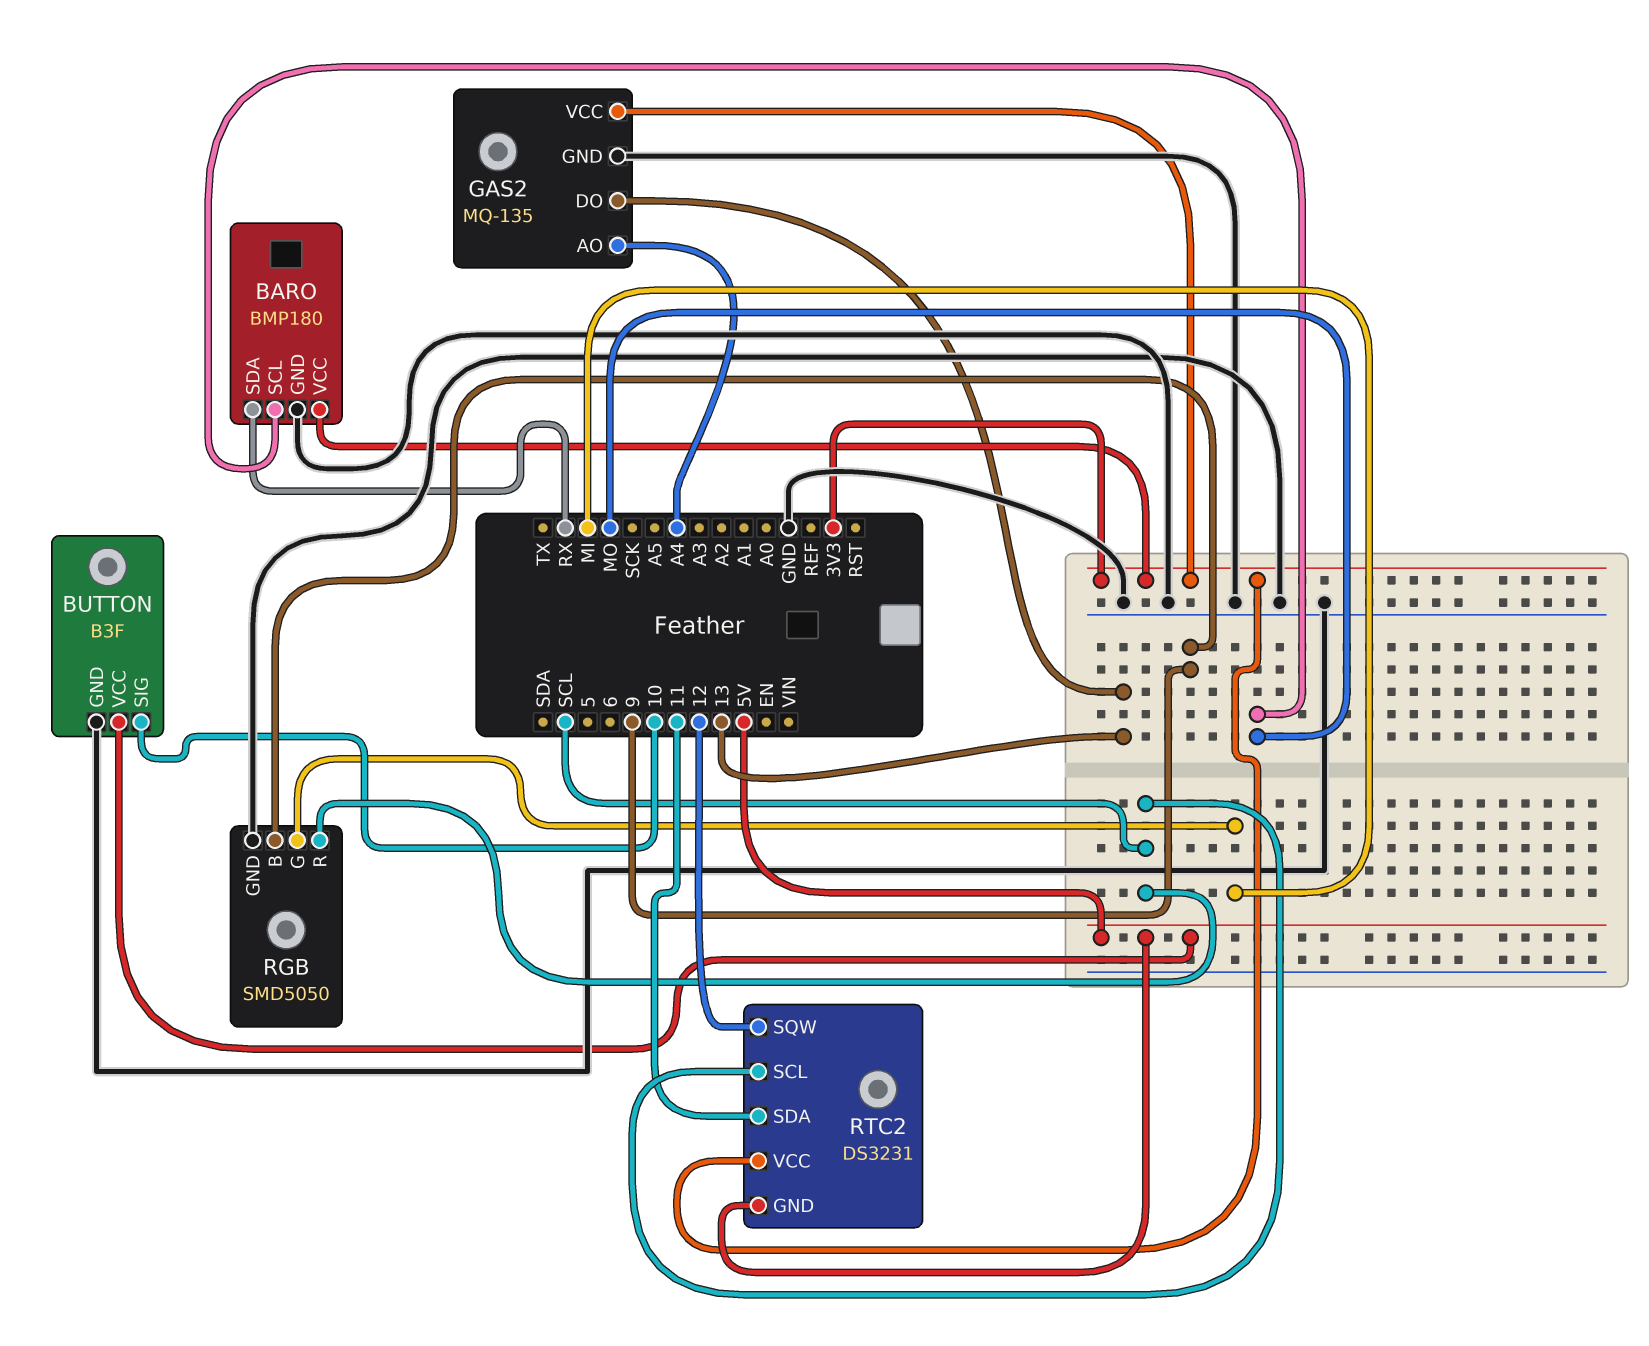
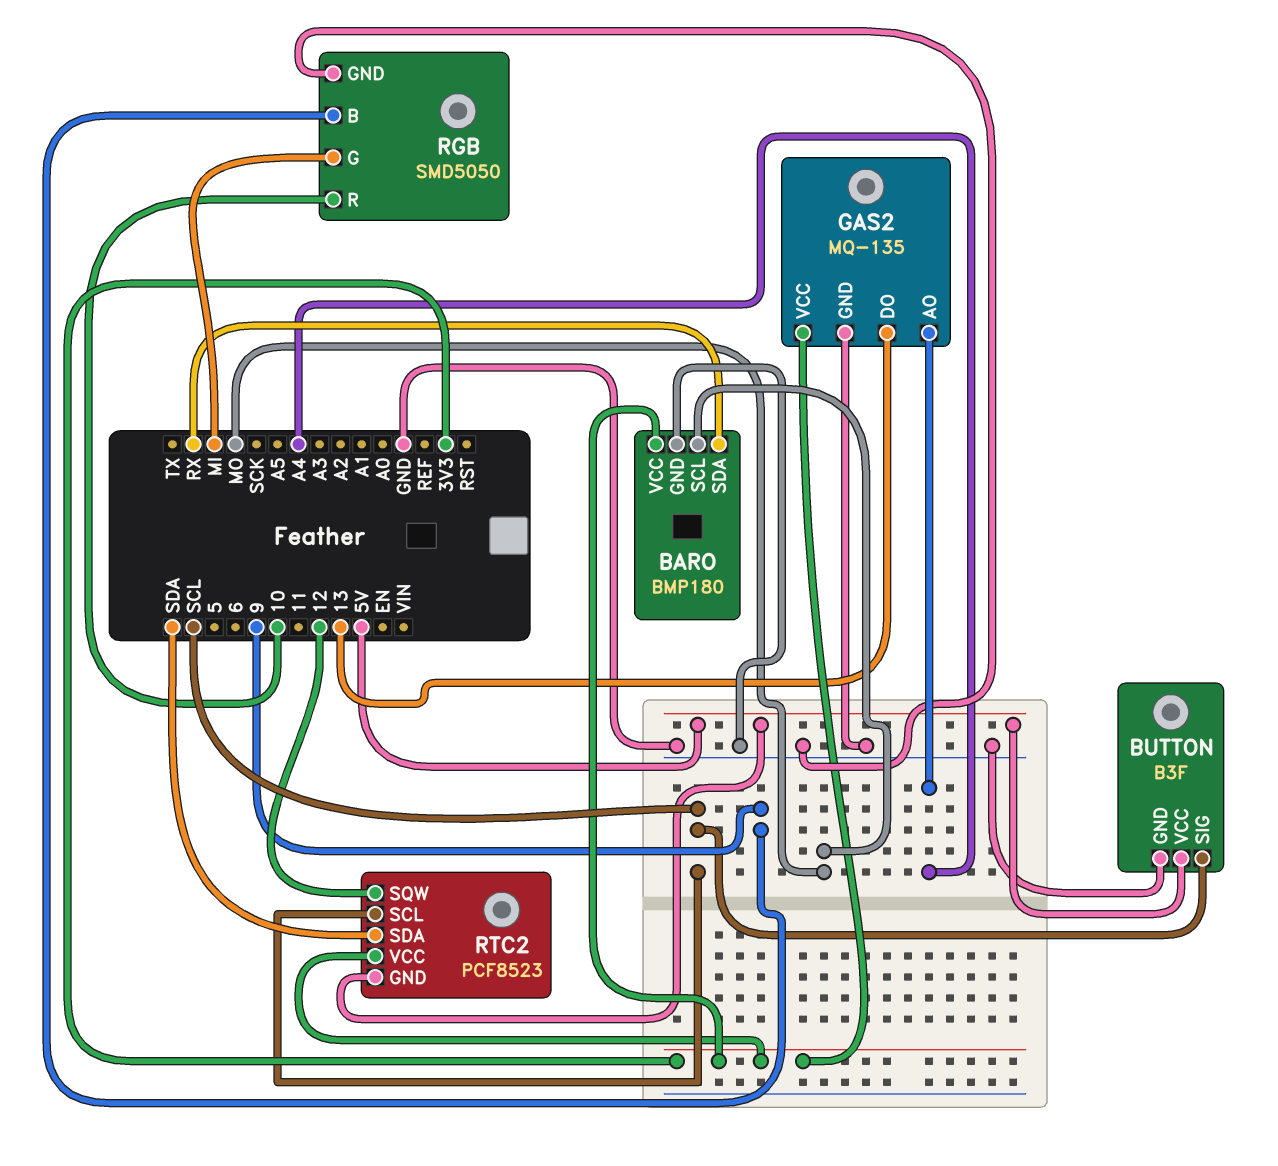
BUTTON pin SIG: 10 -> SCL
RGB pin R: SCL -> 10
RTC2: DS3231 -> PCF8523
RTC2 pin SDA: 11 -> SDA

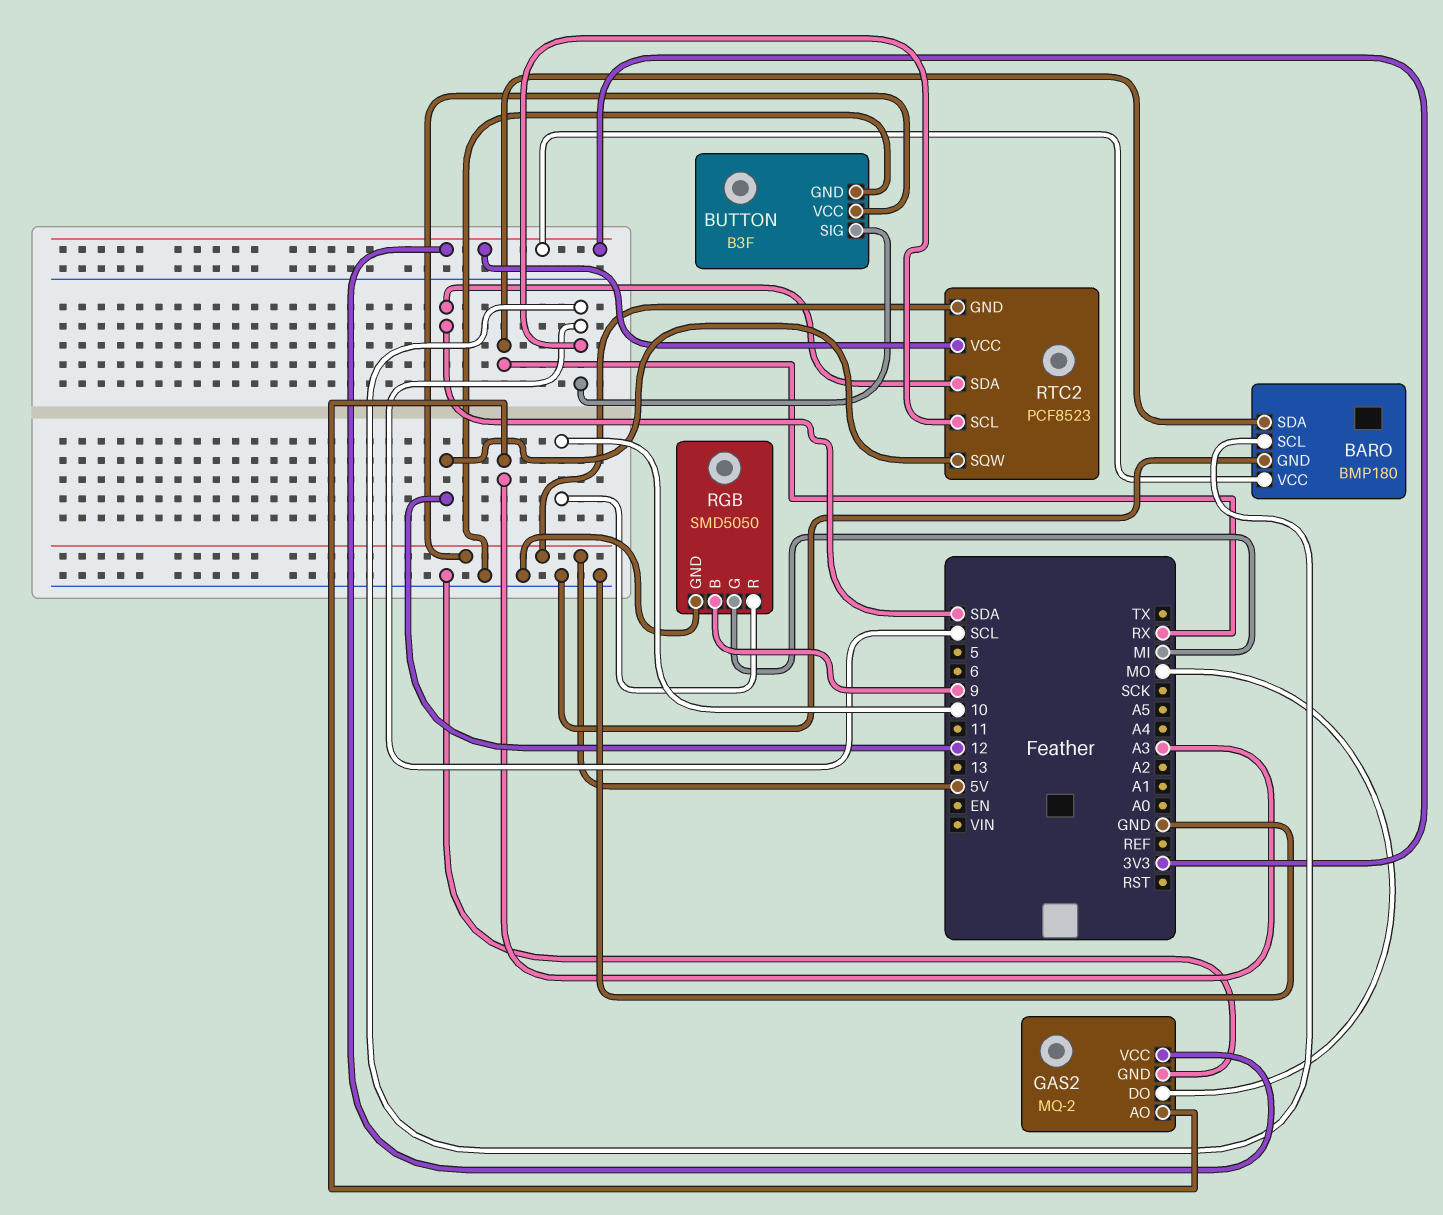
BARO pin SCL: MO -> SCL
GAS2: MQ-135 -> MQ-2
GAS2 pin AO: A4 -> A3
GAS2 pin DO: 13 -> MO

